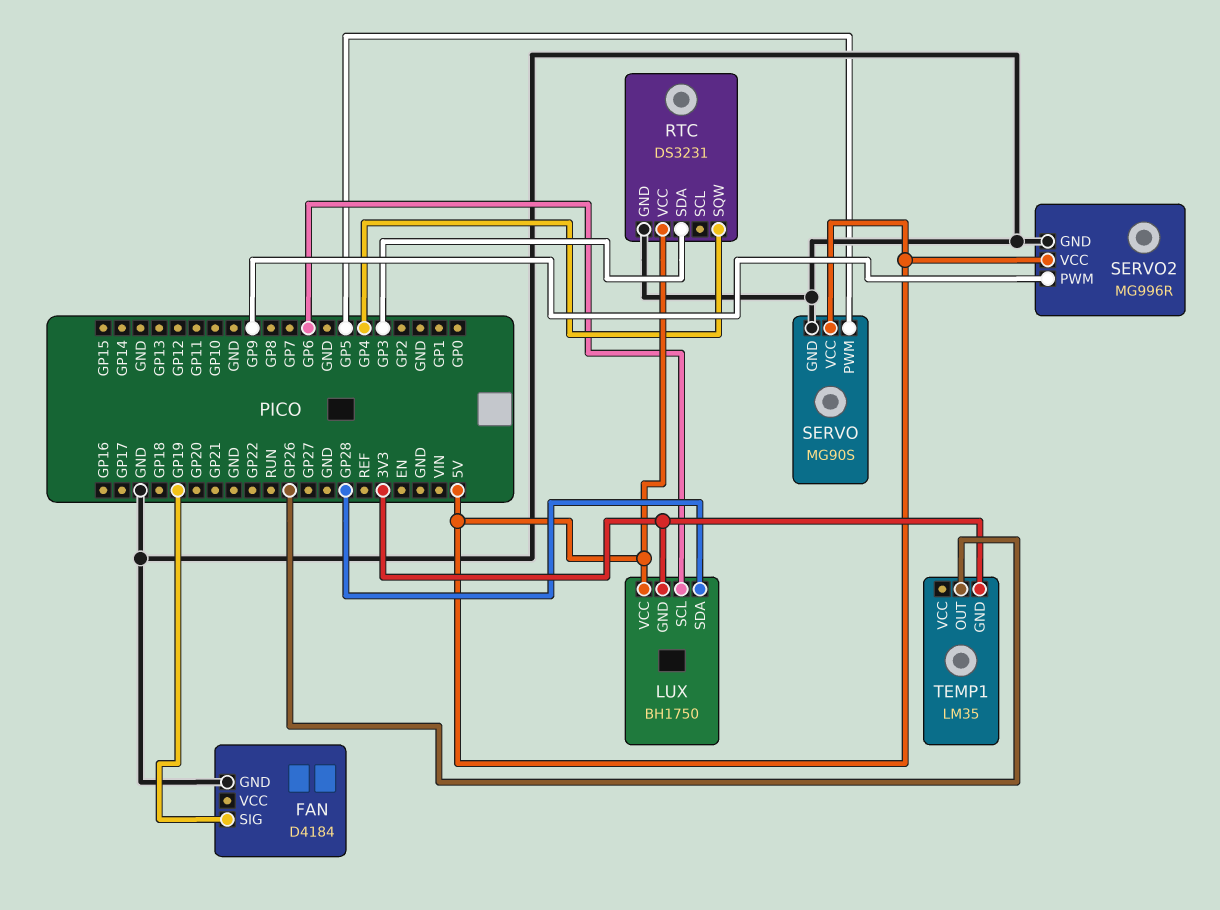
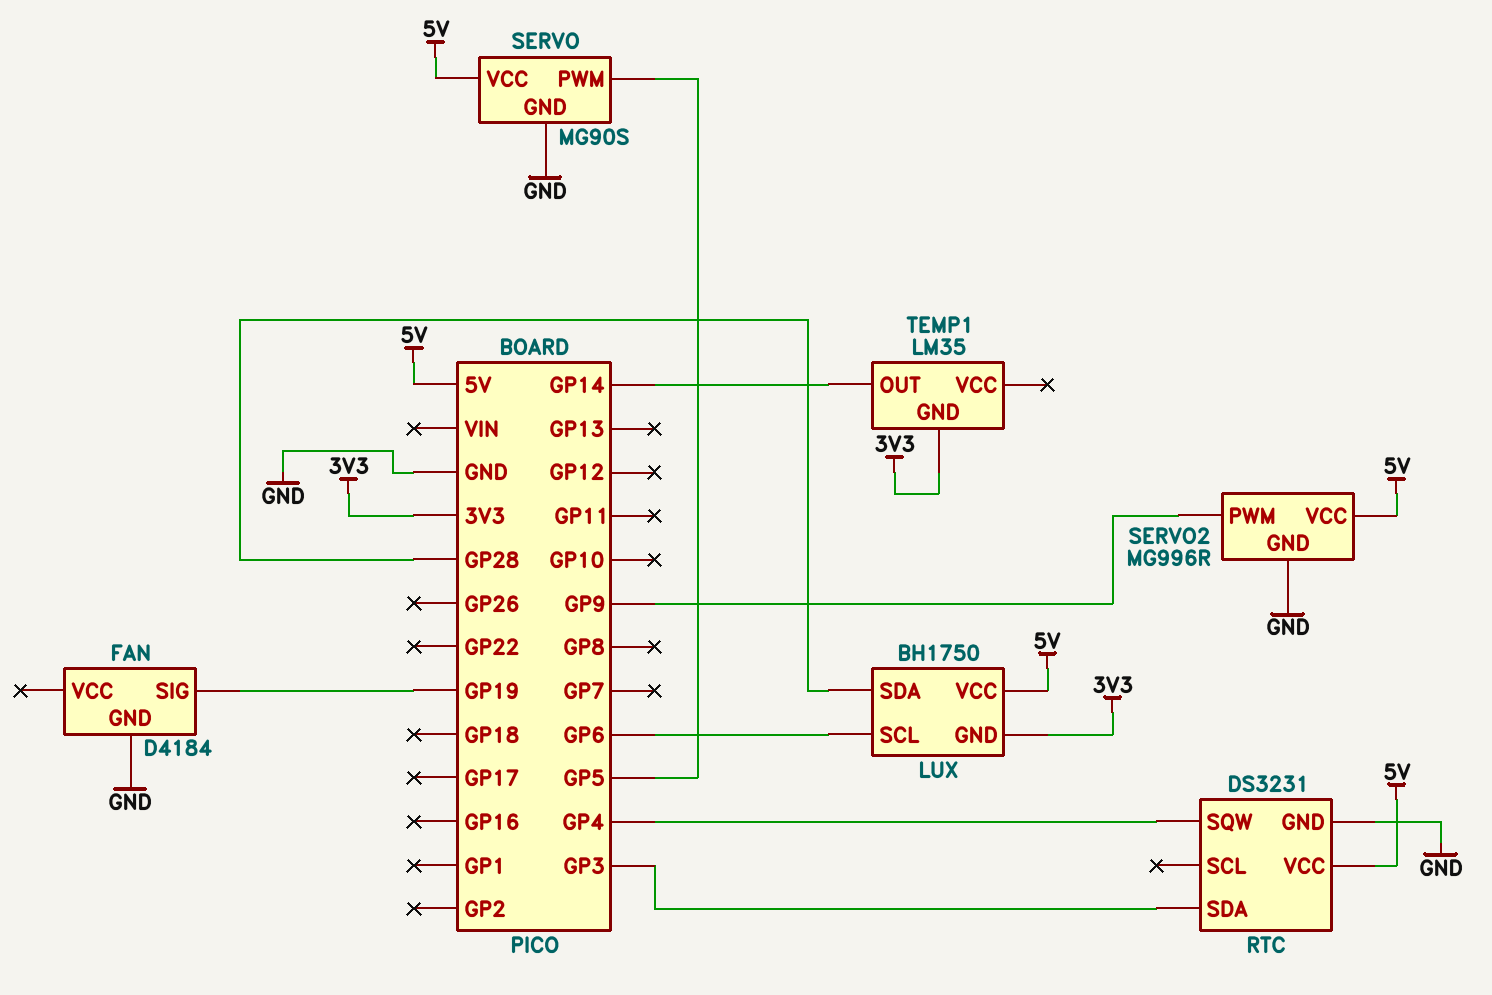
TEMP1 pin OUT: GP26 -> GP14

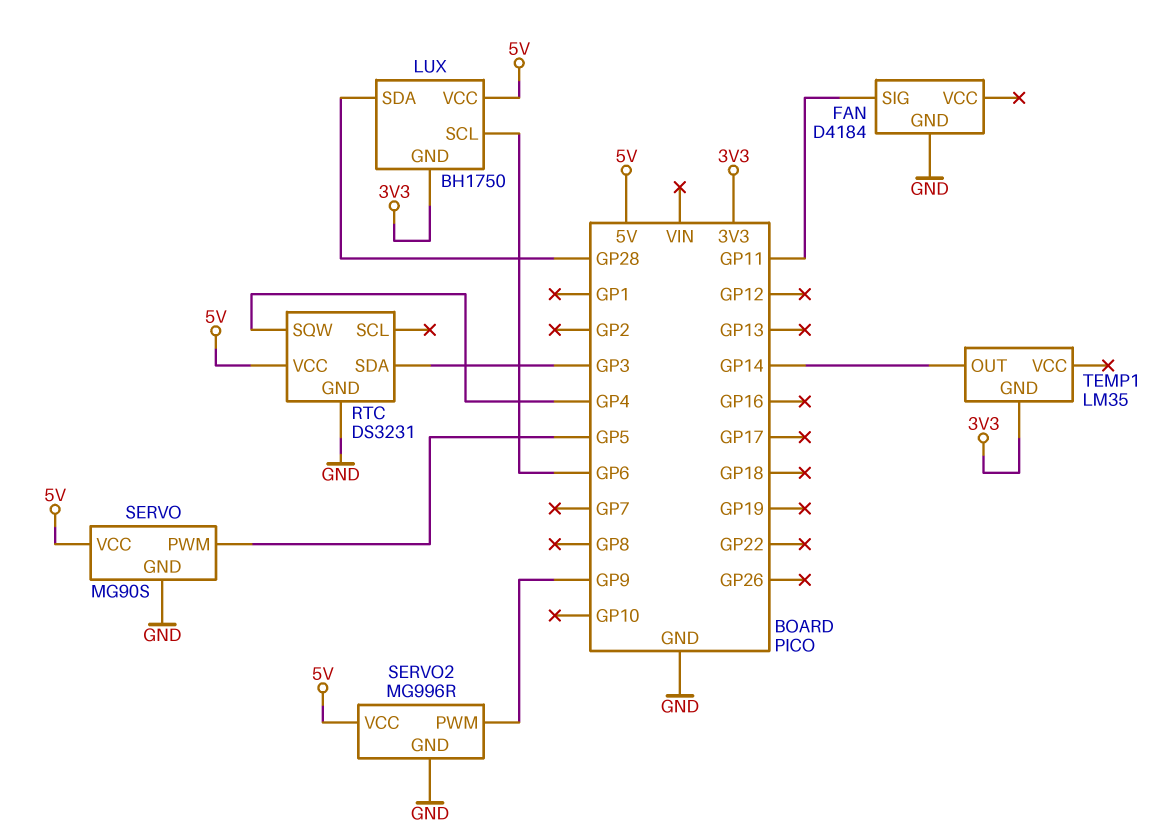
FAN pin SIG: GP19 -> GP11

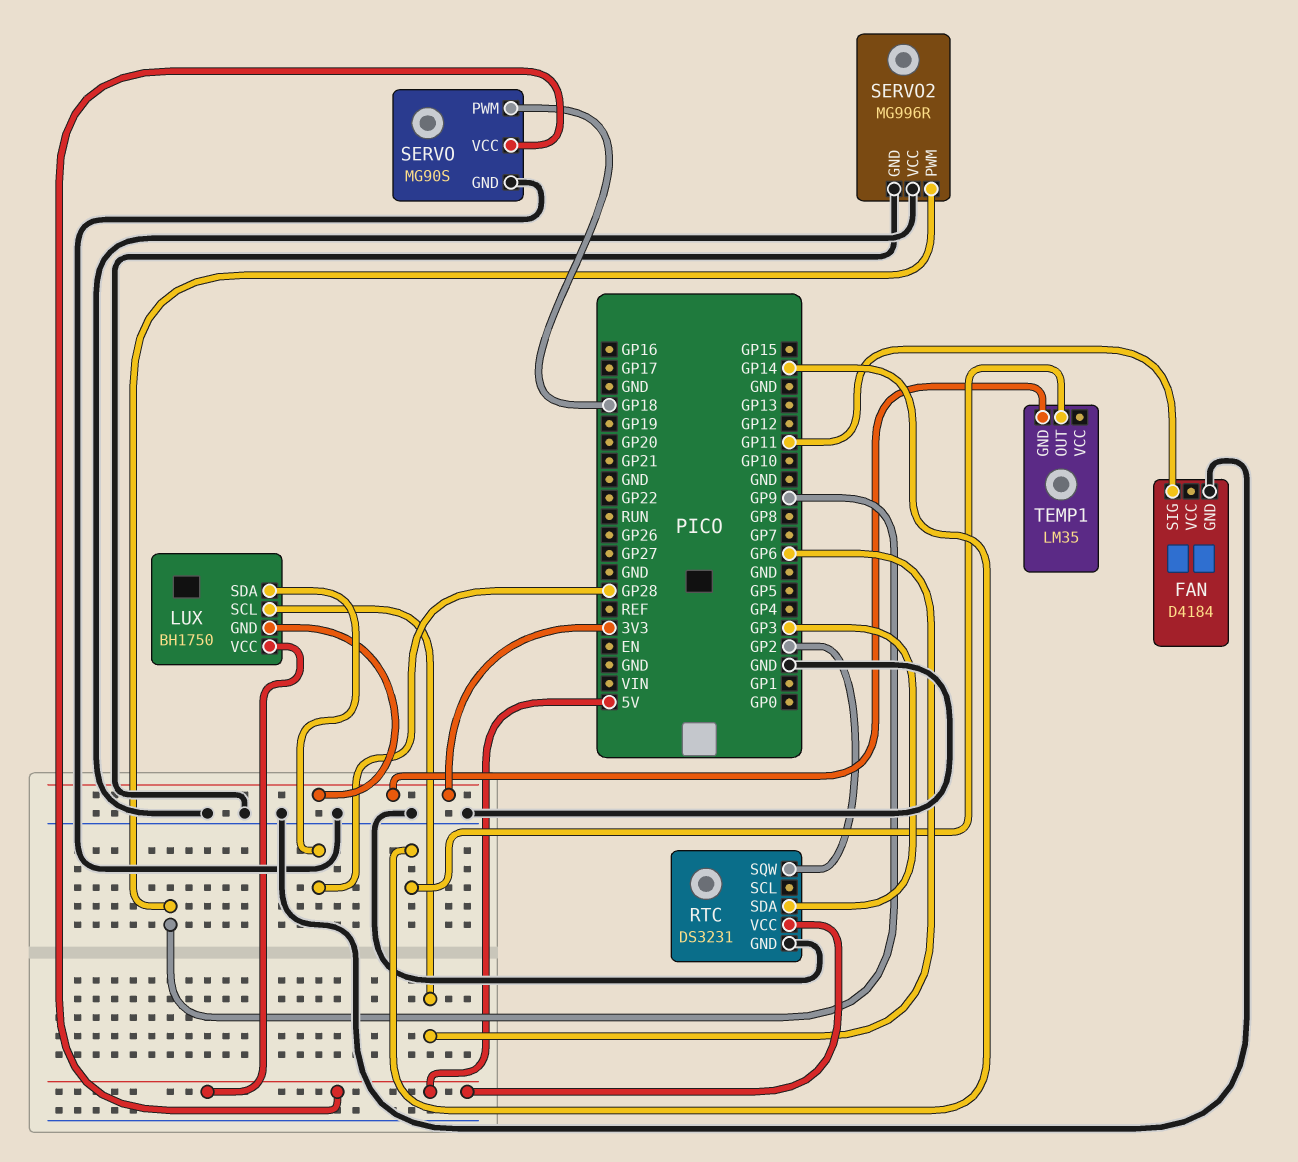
RTC pin SQW: GP4 -> GP2
SERVO pin PWM: GP5 -> GP18
SERVO2 pin VCC: 5V -> GND

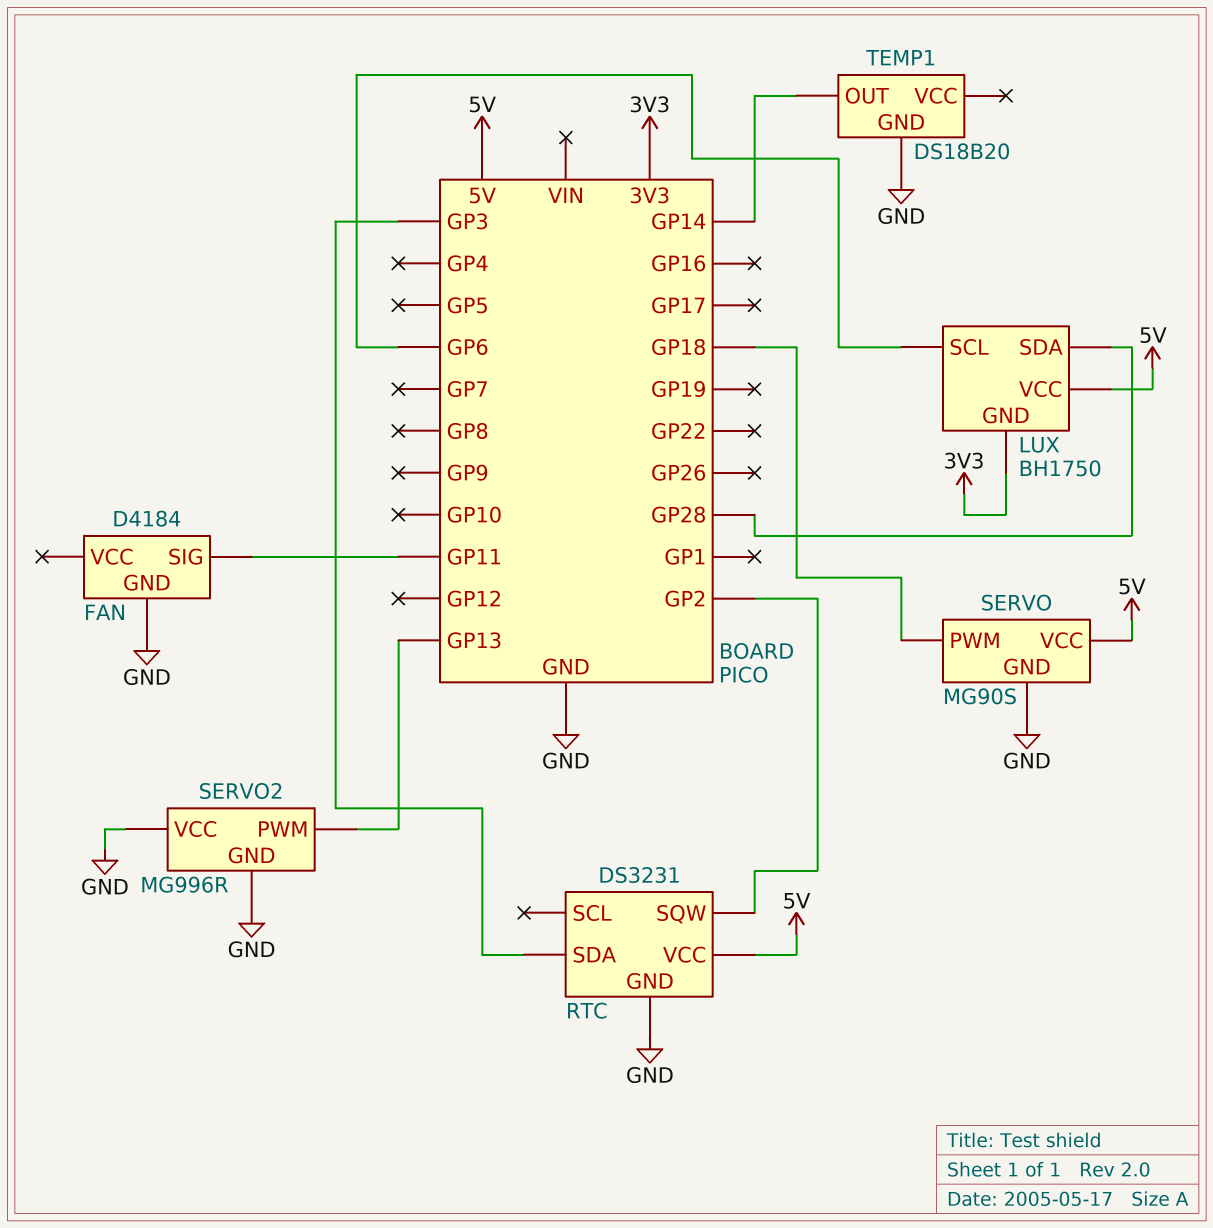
SERVO2 pin PWM: GP9 -> GP13
TEMP1: LM35 -> DS18B20
TEMP1 pin GND: 3V3 -> GND

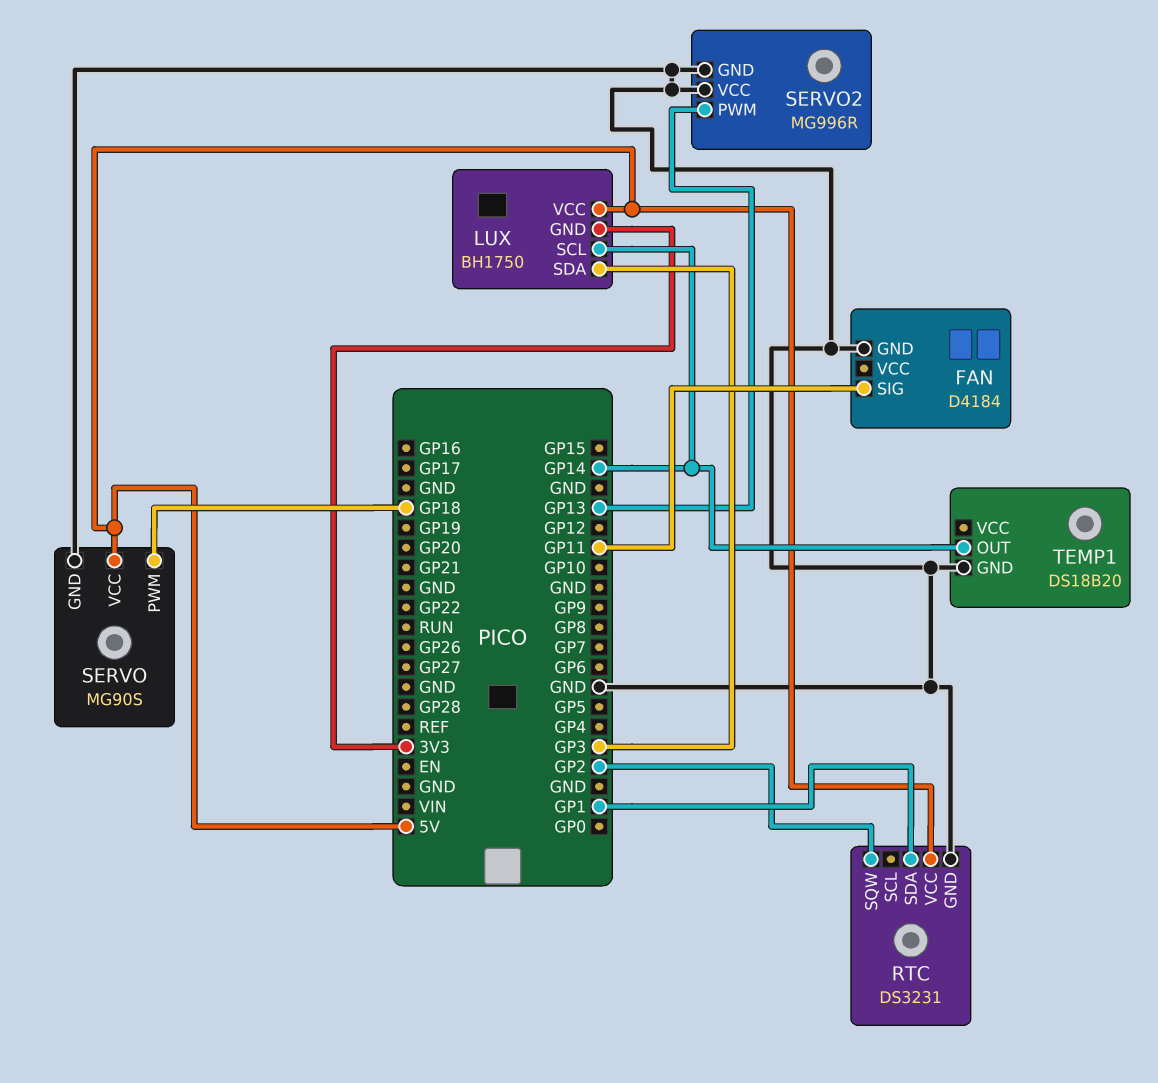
LUX pin SCL: GP6 -> GP14
LUX pin SDA: GP28 -> GP3
RTC pin SDA: GP3 -> GP1

